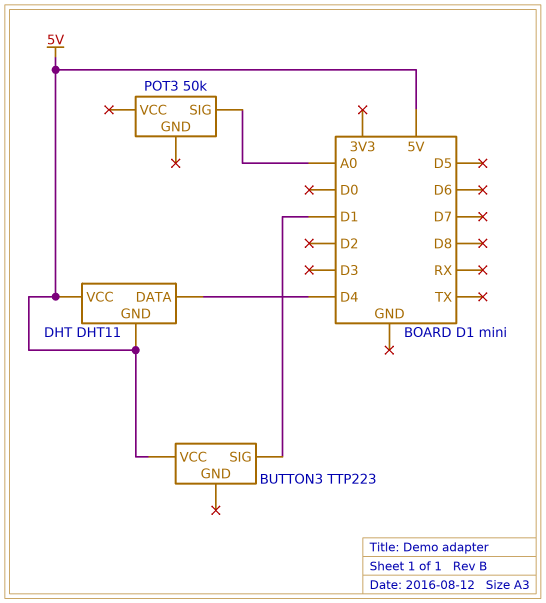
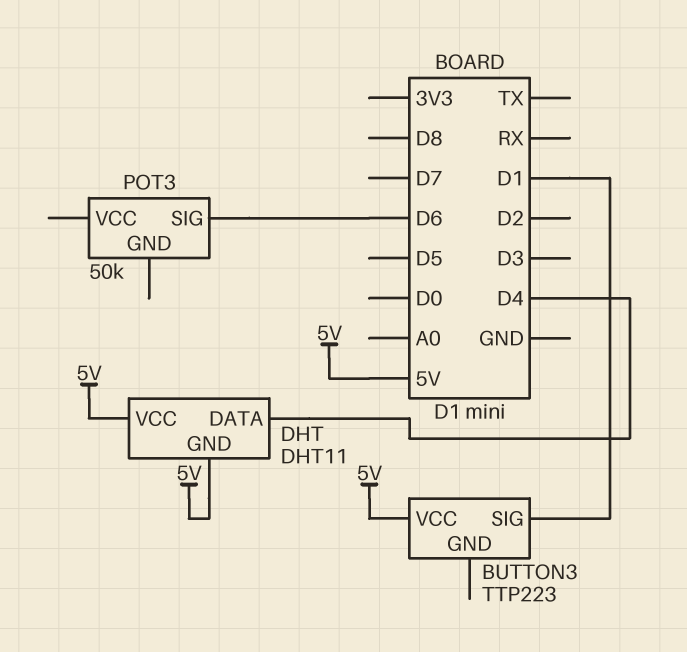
POT3 pin SIG: A0 -> D6

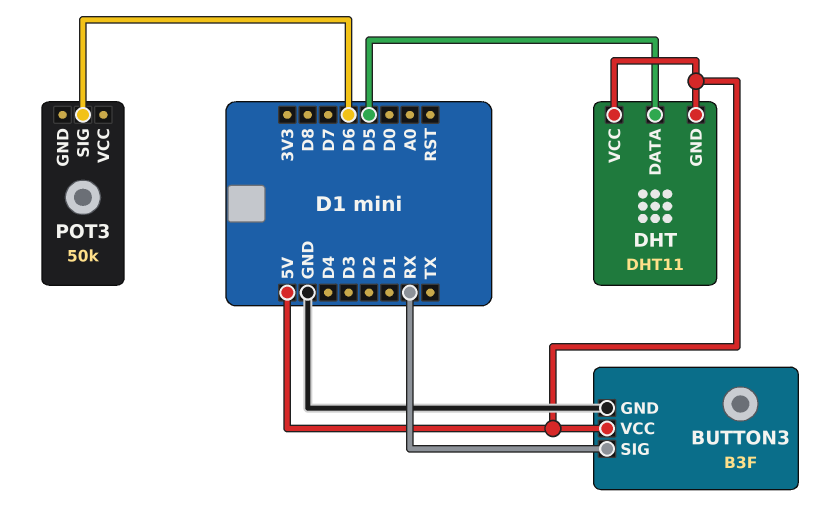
BUTTON3: TTP223 -> B3F
BUTTON3 pin GND: none -> GND
BUTTON3 pin SIG: D1 -> RX
DHT pin DATA: D4 -> D5

